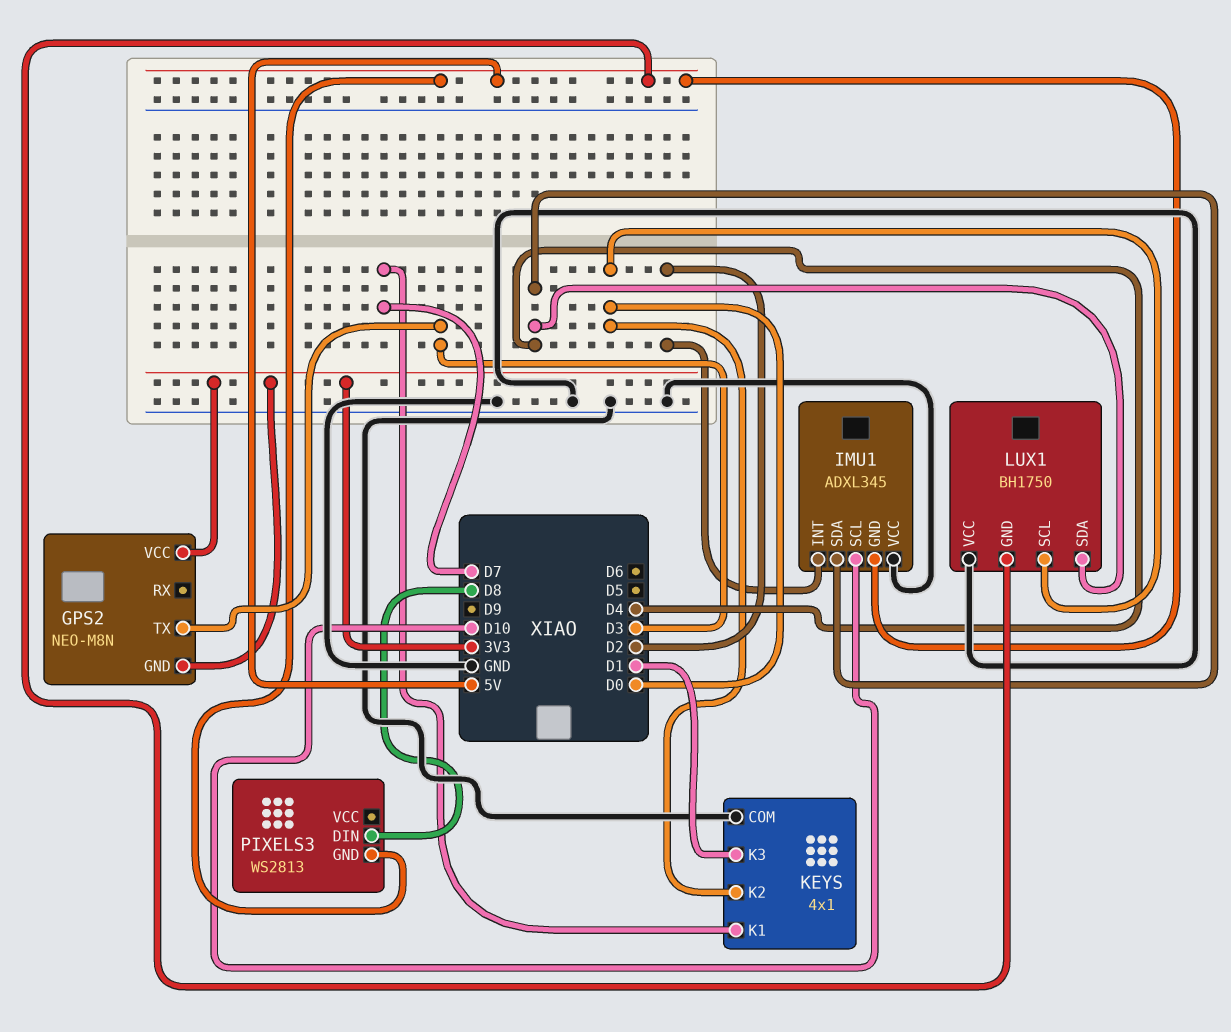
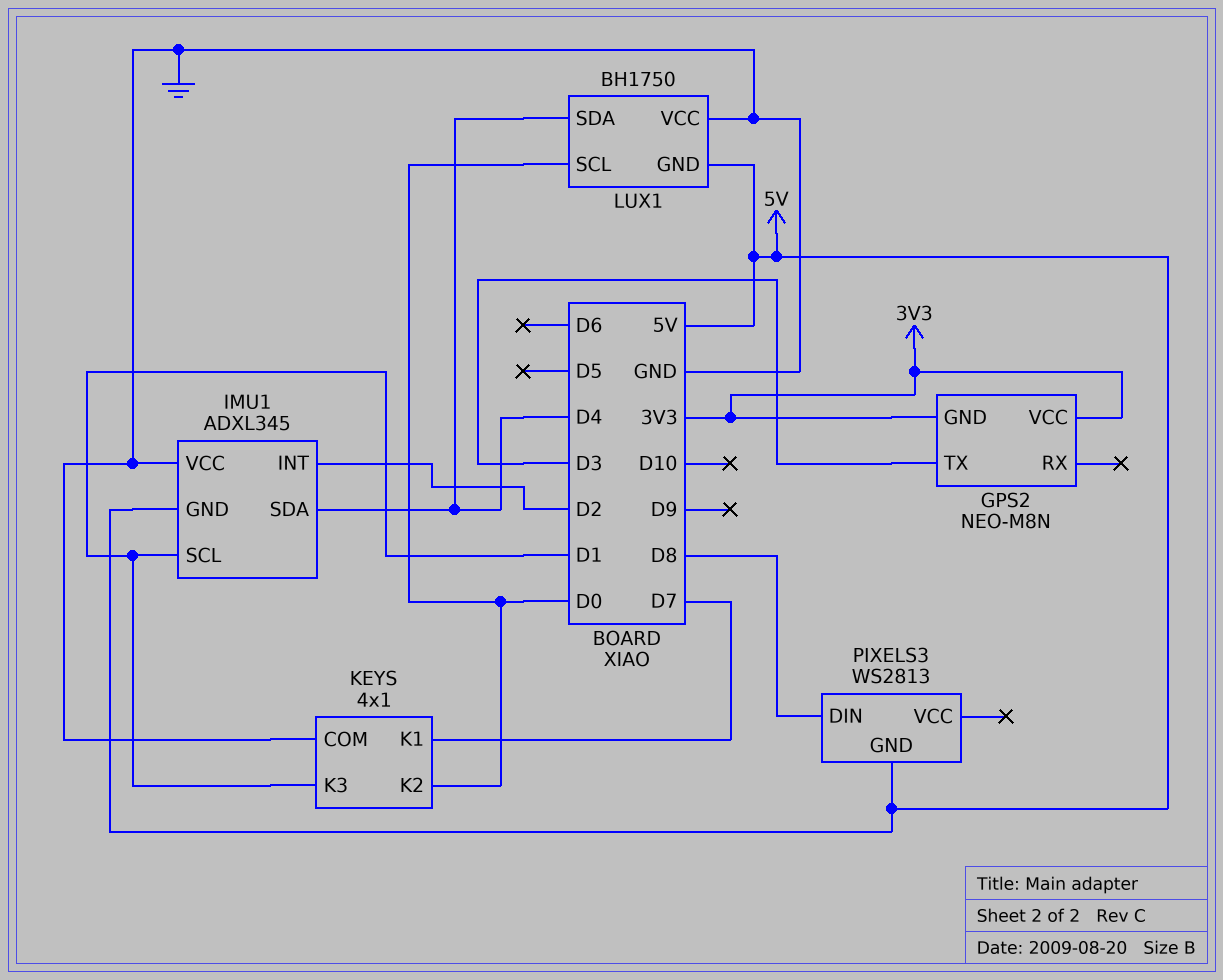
IMU1 pin SCL: D10 -> D1

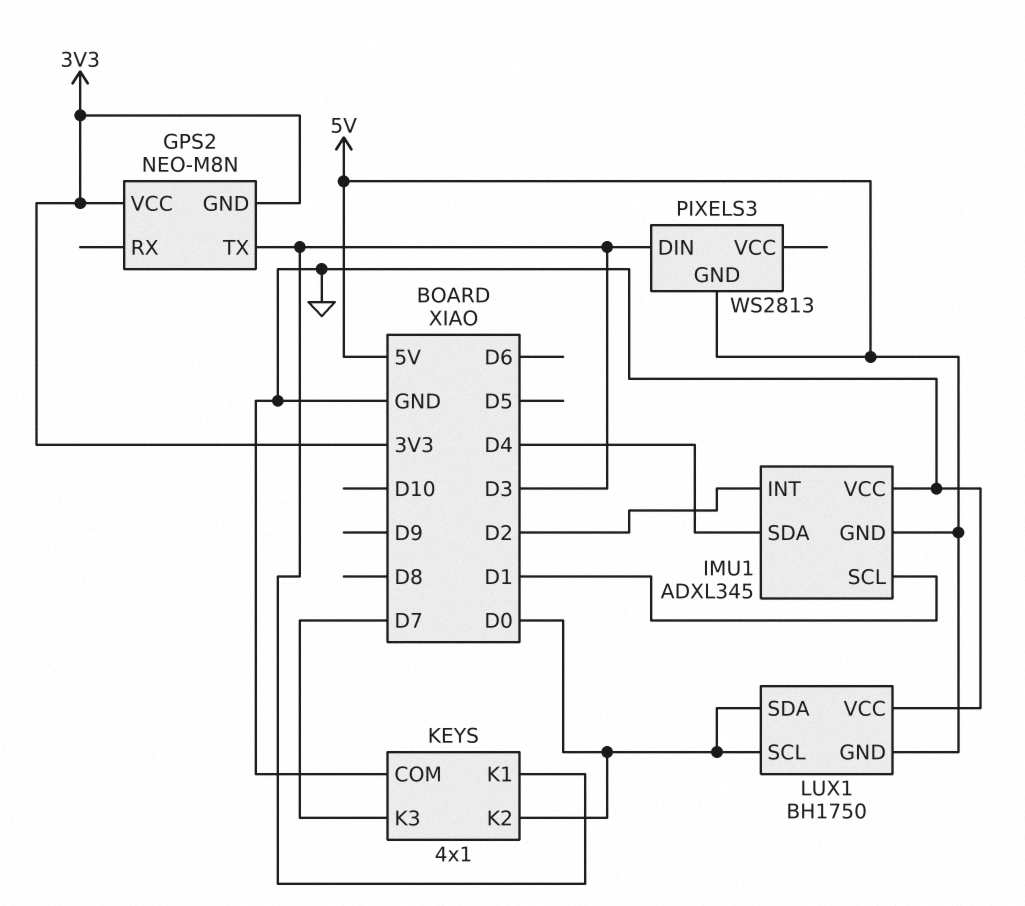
KEYS pin K1: D7 -> D3
KEYS pin K3: D1 -> D7
LUX1 pin SDA: D4 -> D0
PIXELS3 pin DIN: D8 -> D3

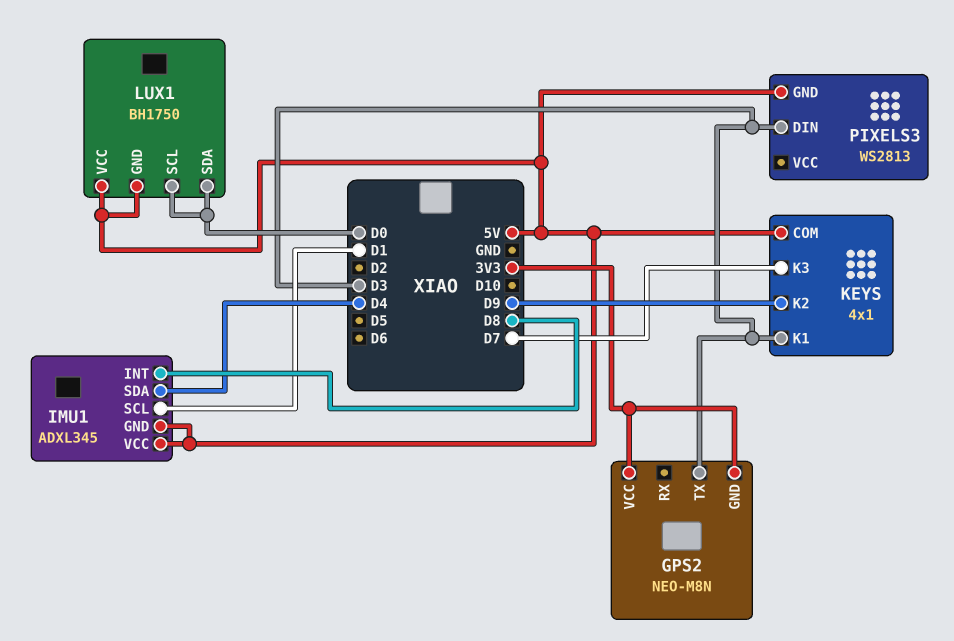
IMU1 pin INT: D2 -> D8
IMU1 pin VCC: GND -> 5V
KEYS pin COM: GND -> 5V
KEYS pin K2: D0 -> D9
LUX1 pin VCC: GND -> 5V

